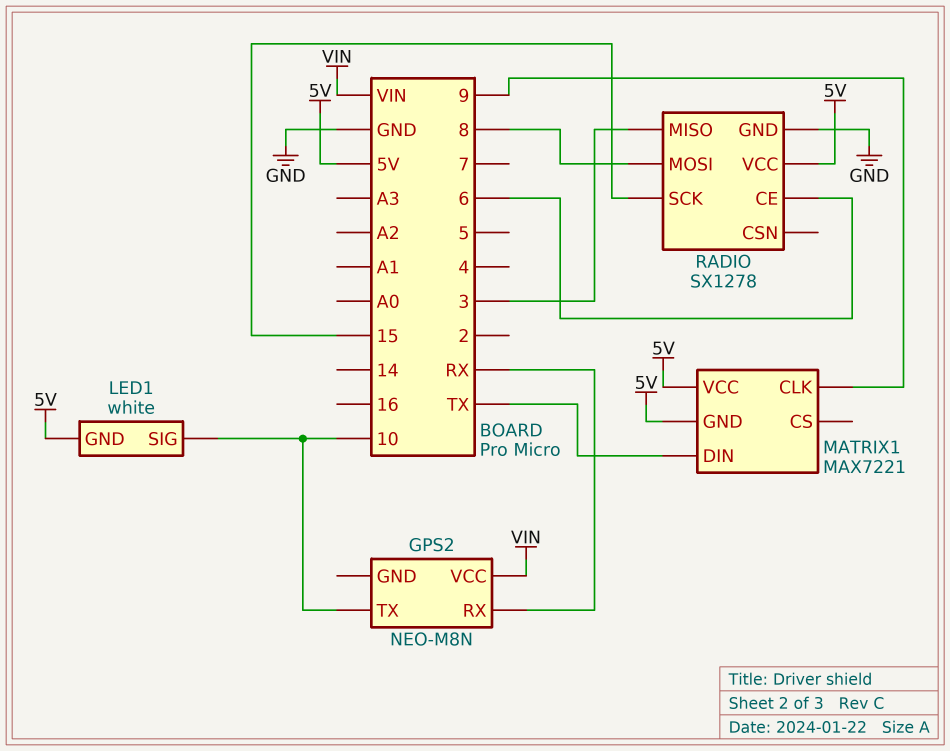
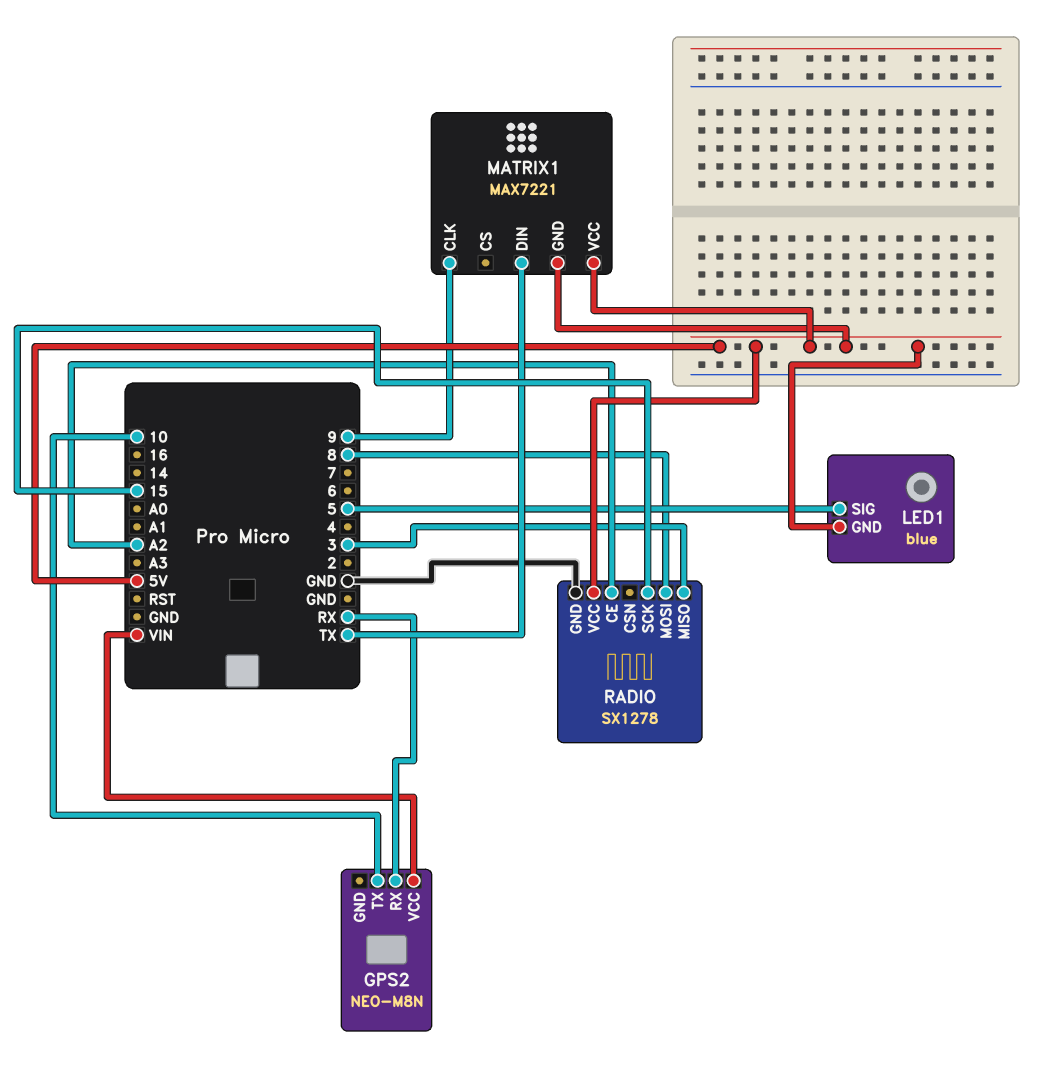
LED1: white -> blue
LED1 pin SIG: 10 -> 5
RADIO pin CE: 6 -> A2

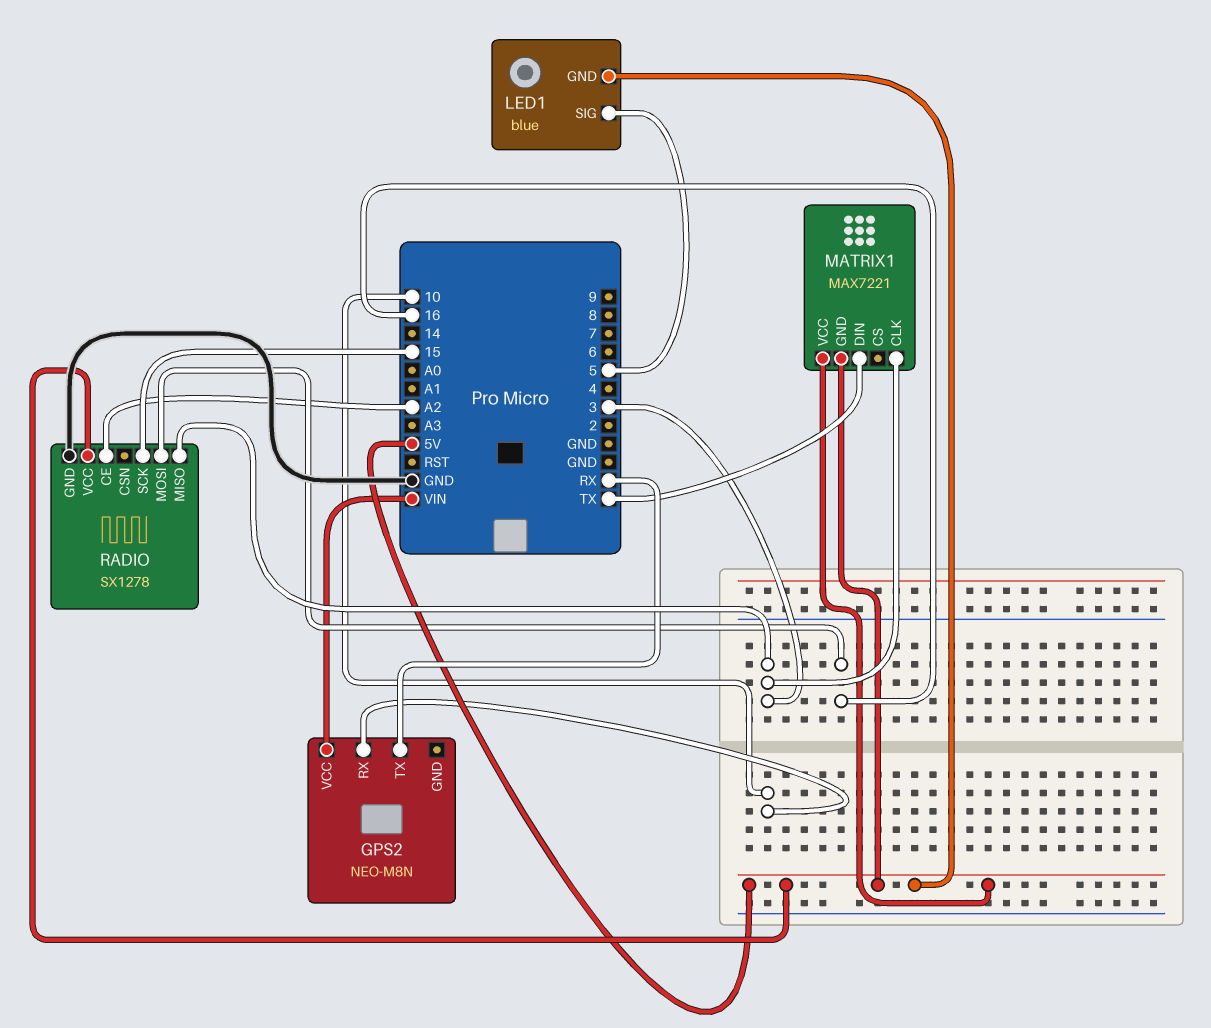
GPS2 pin RX: RX -> 10
GPS2 pin TX: 10 -> RX
MATRIX1 pin CLK: 9 -> 3
RADIO pin MOSI: 8 -> 16

